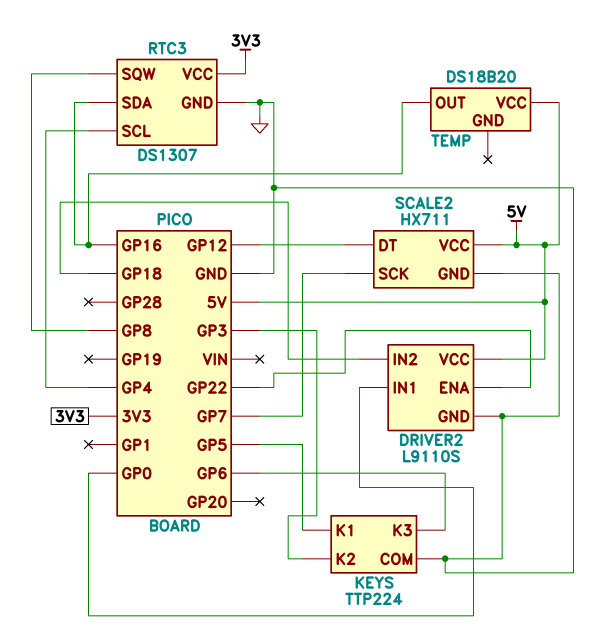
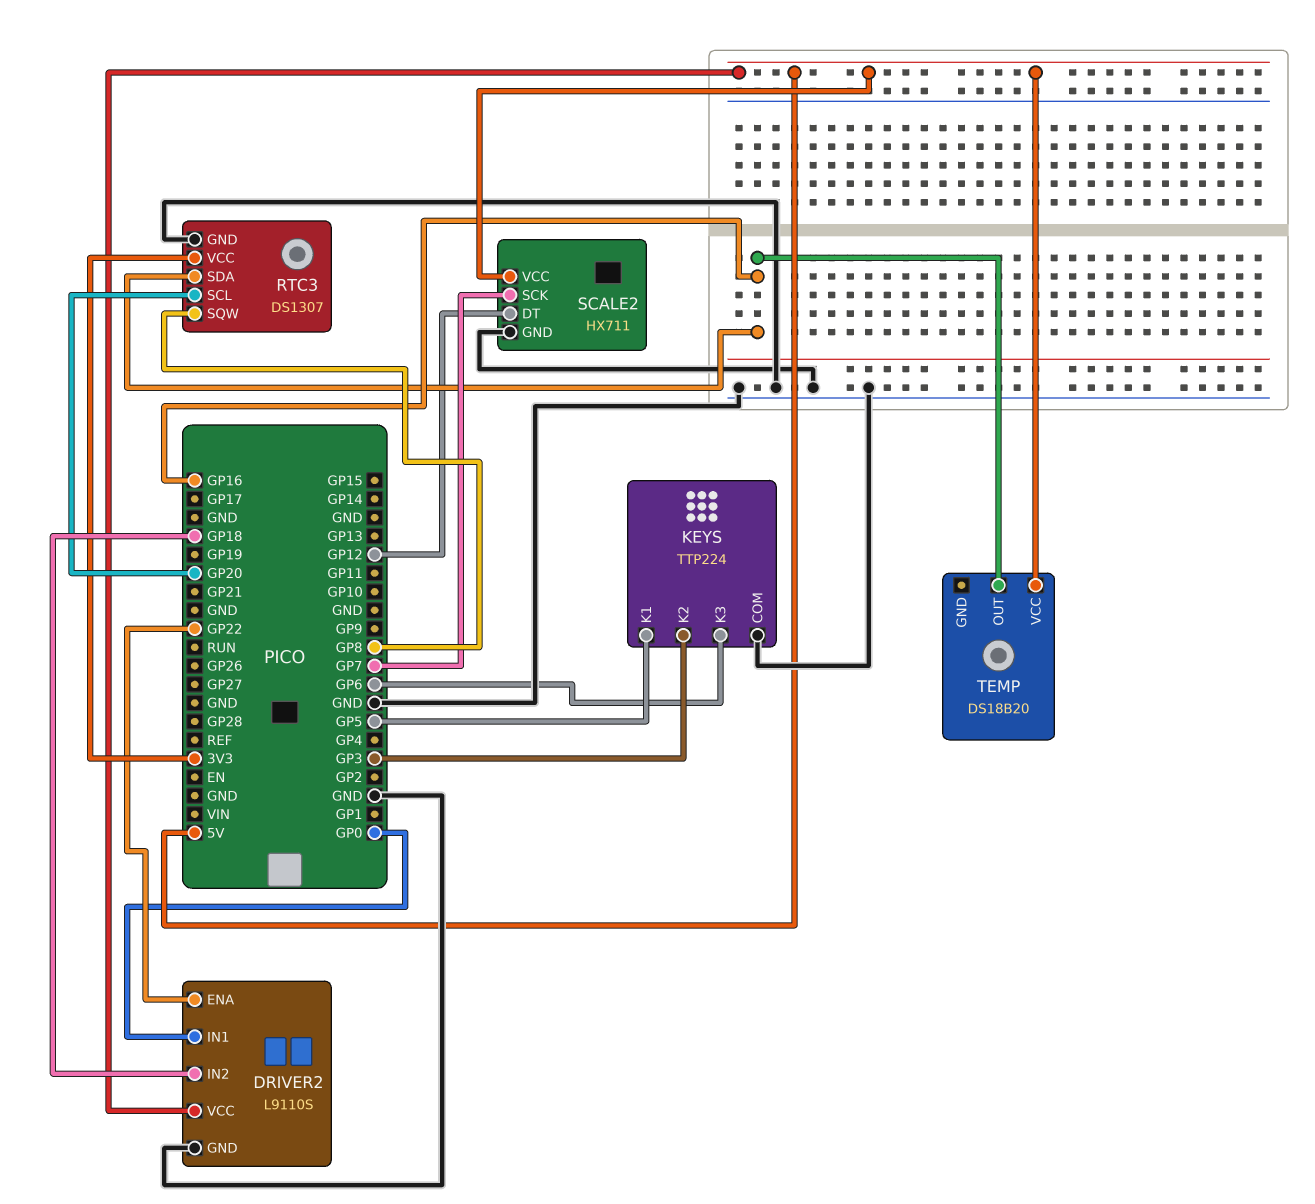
RTC3 pin SCL: GP4 -> GP20

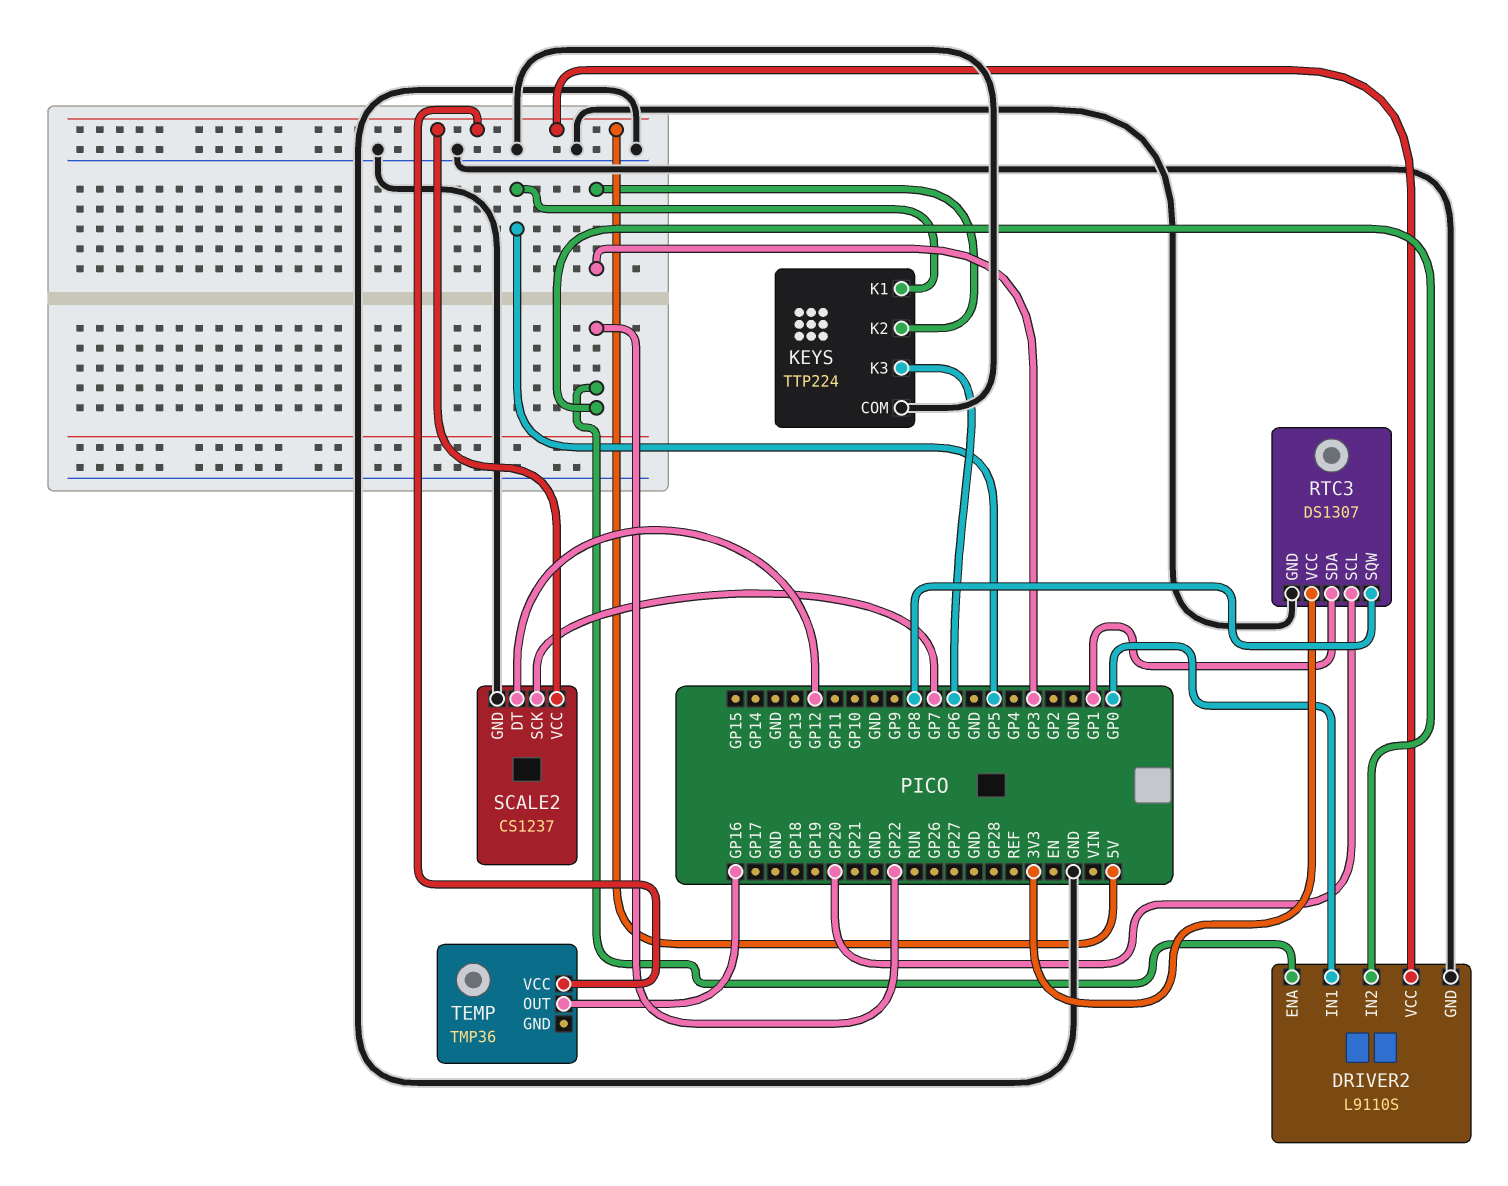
DRIVER2 pin IN2: GP18 -> GP22
RTC3 pin SDA: GP16 -> GP1
SCALE2: HX711 -> CS1237
TEMP: DS18B20 -> TMP36

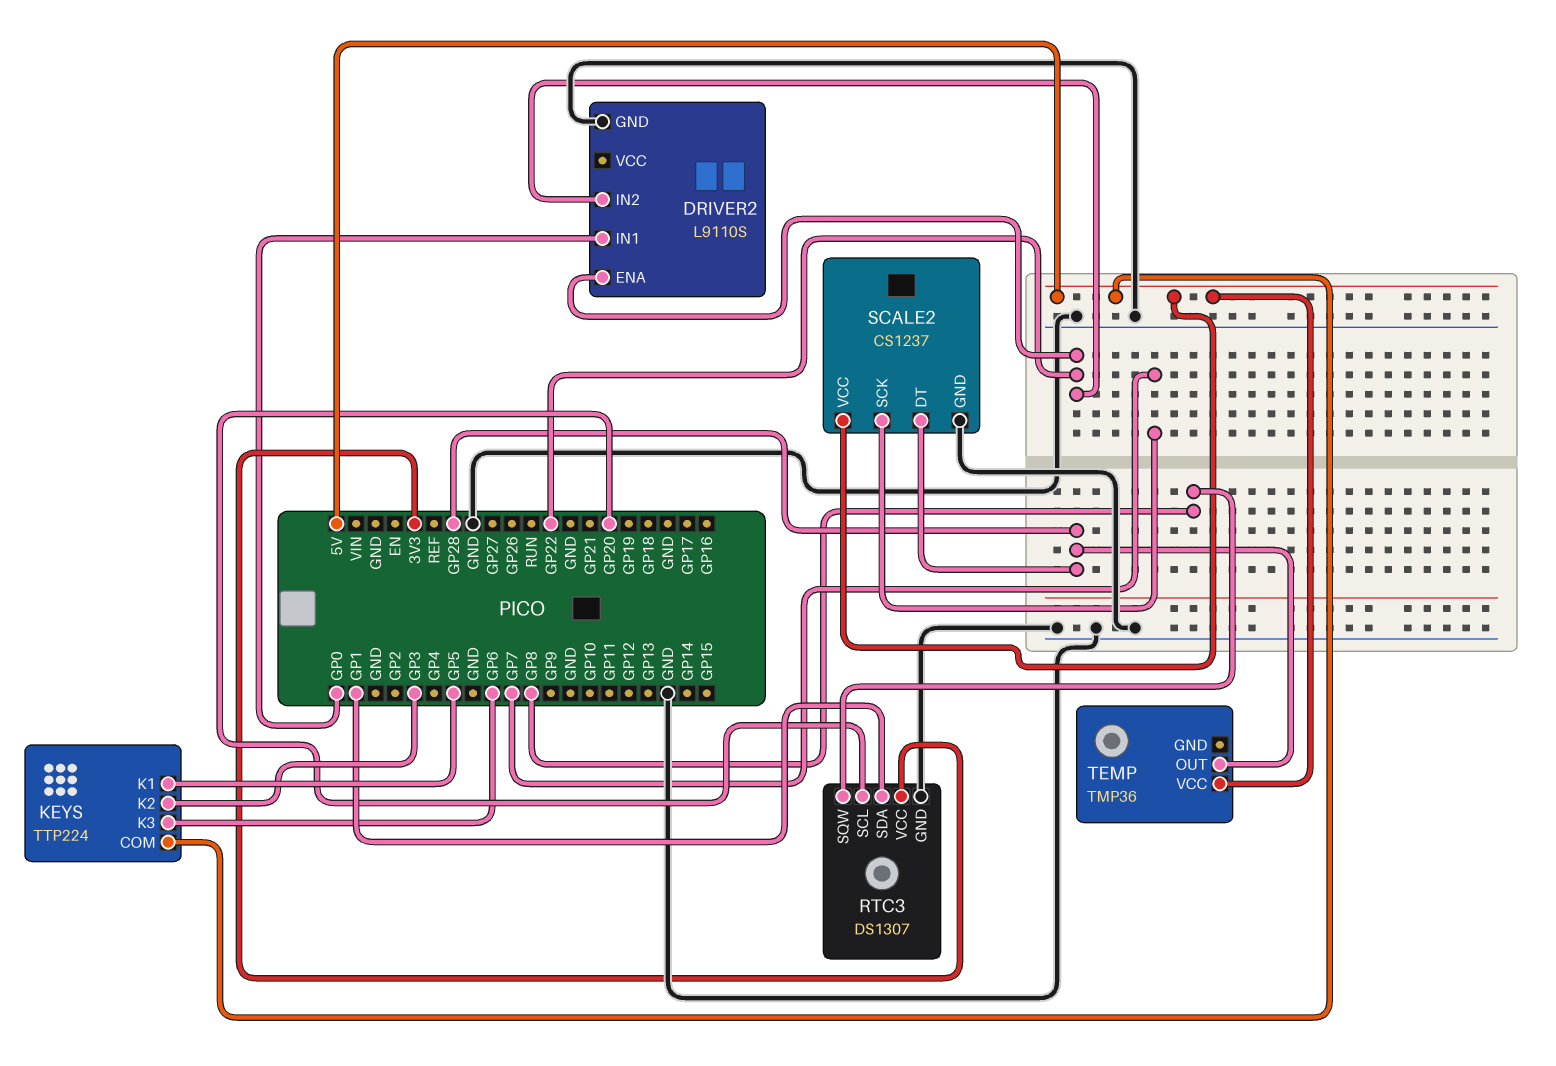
DRIVER2 pin VCC: 5V -> none
KEYS pin COM: GND -> 5V
SCALE2 pin DT: GP12 -> GP28
TEMP pin OUT: GP16 -> GP28

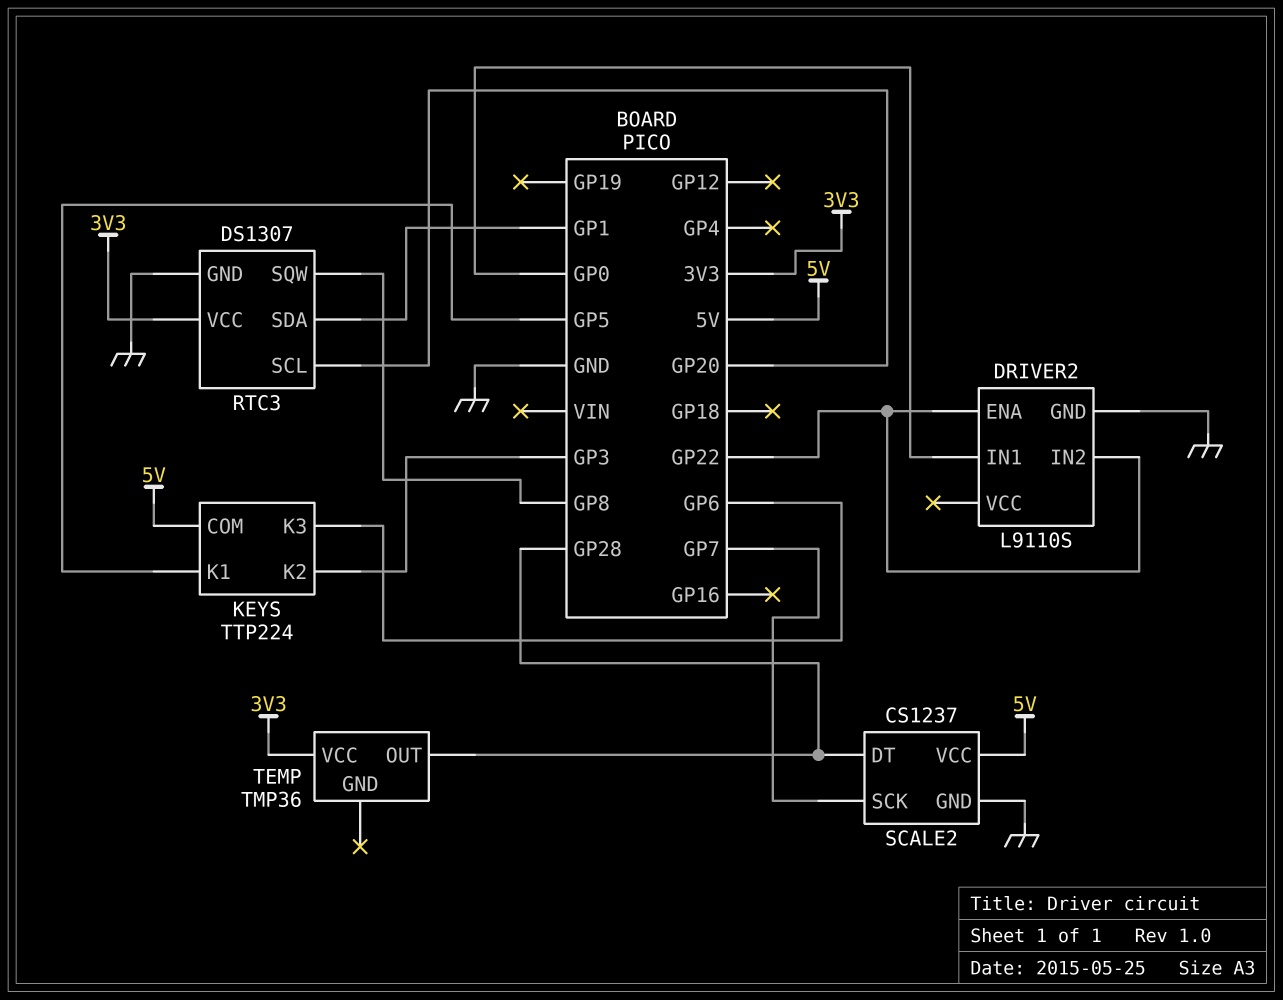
TEMP pin VCC: 5V -> 3V3

